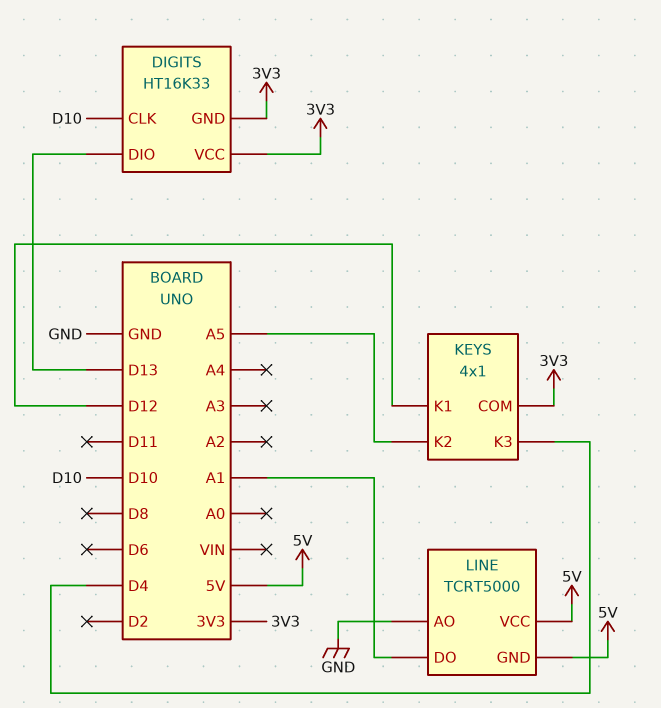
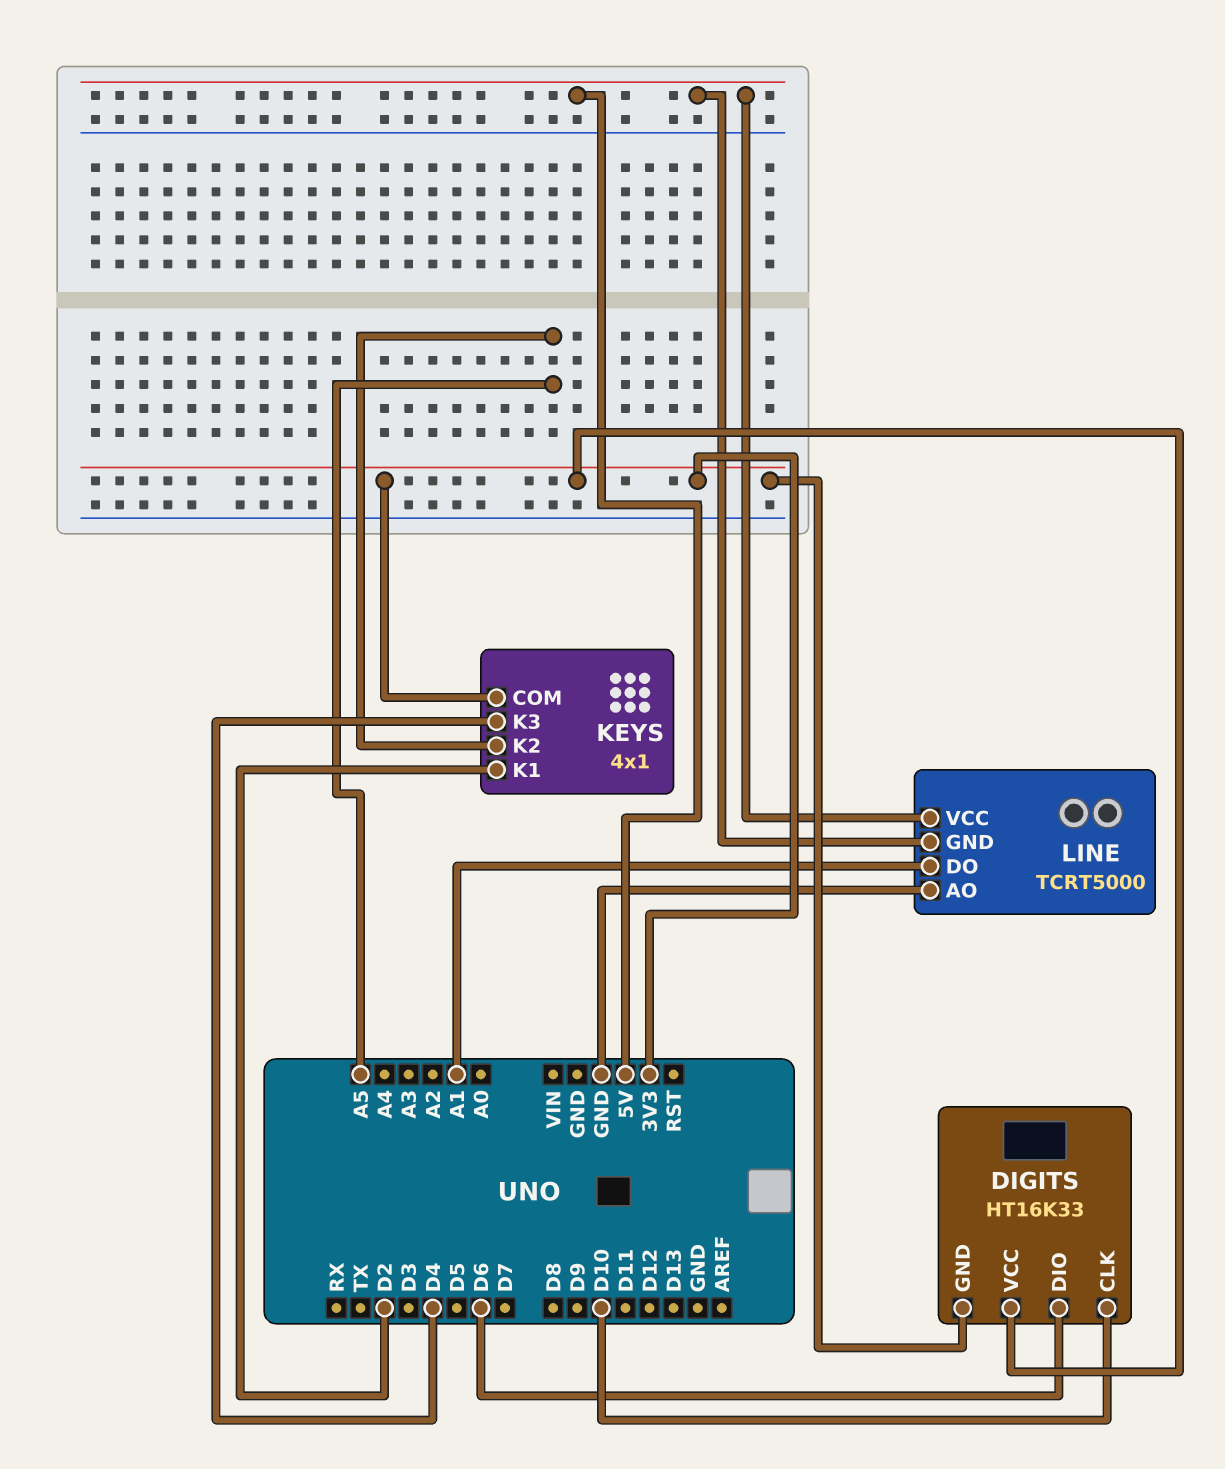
DIGITS pin DIO: D13 -> D6
KEYS pin K1: D12 -> D2

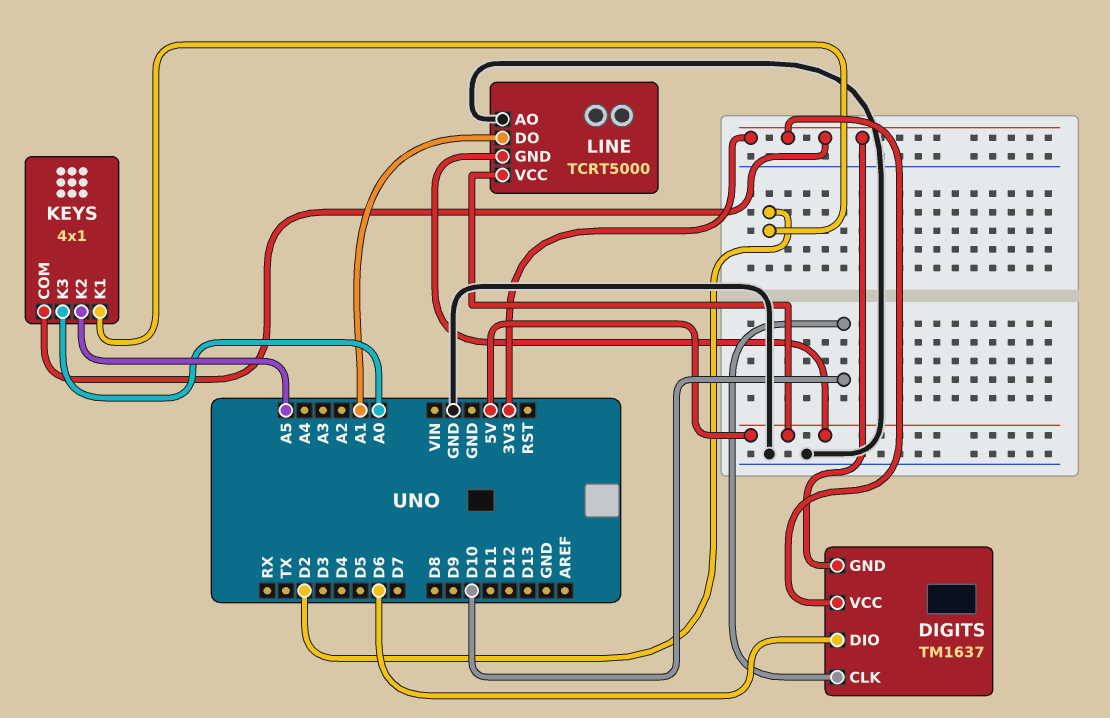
DIGITS: HT16K33 -> TM1637
KEYS pin K3: D4 -> A0

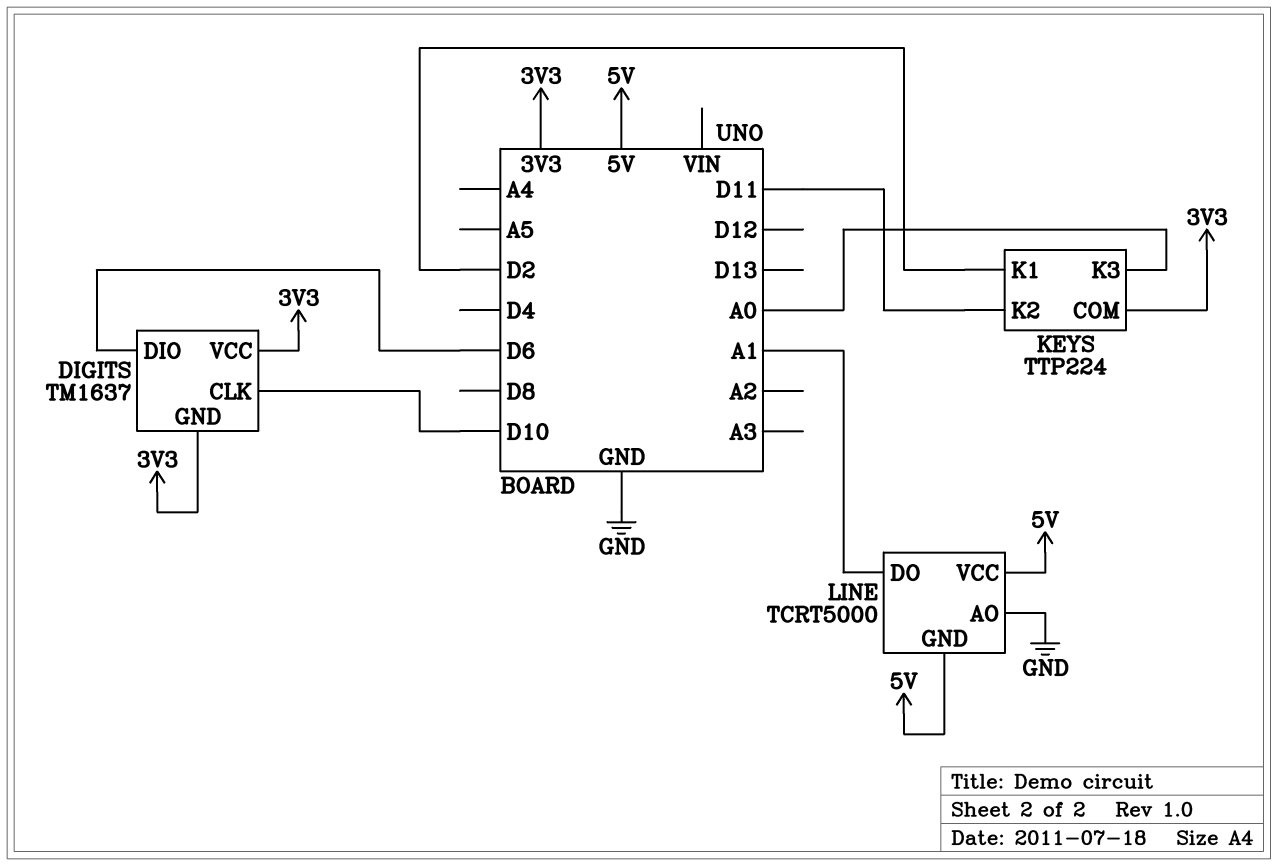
KEYS: 4x1 -> TTP224
KEYS pin K2: A5 -> D11

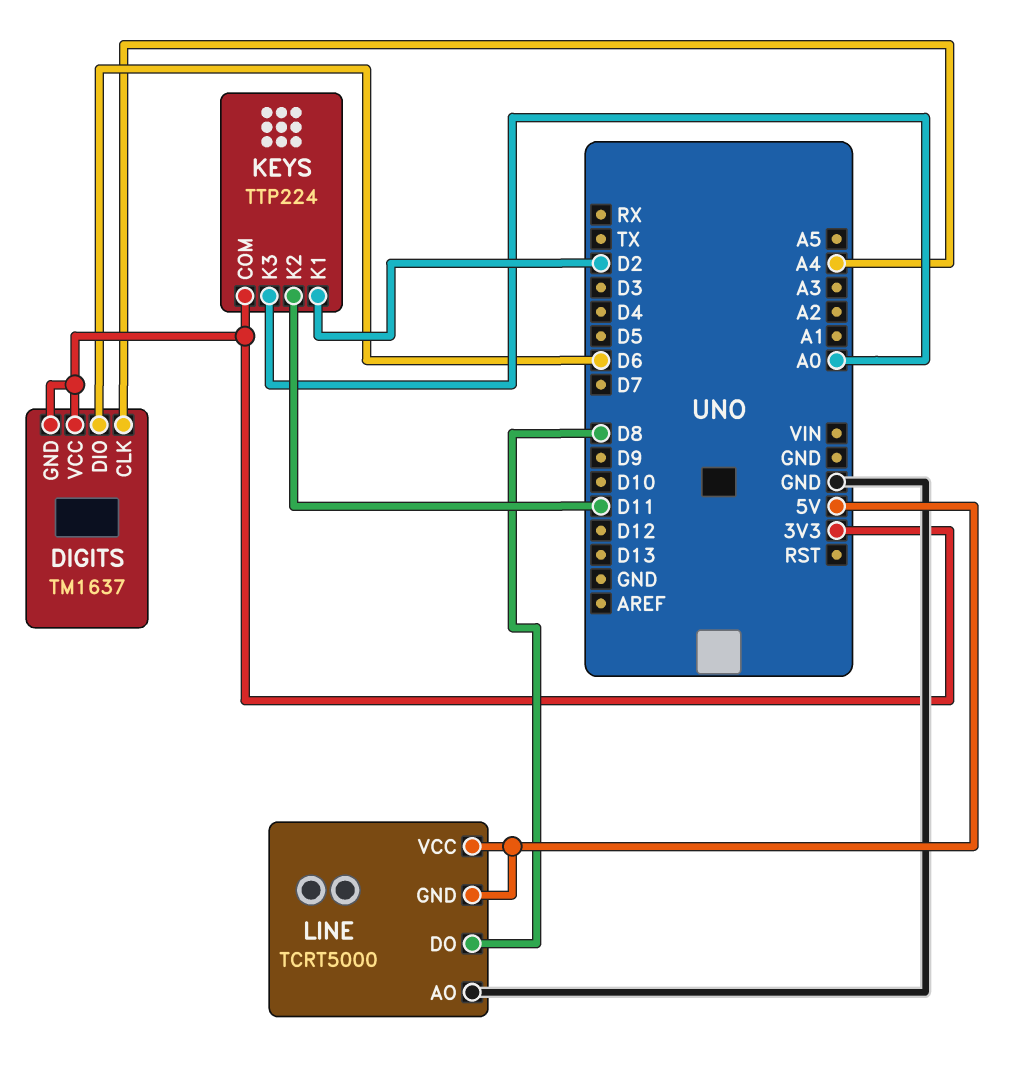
DIGITS pin CLK: D10 -> A4
LINE pin DO: A1 -> D8

